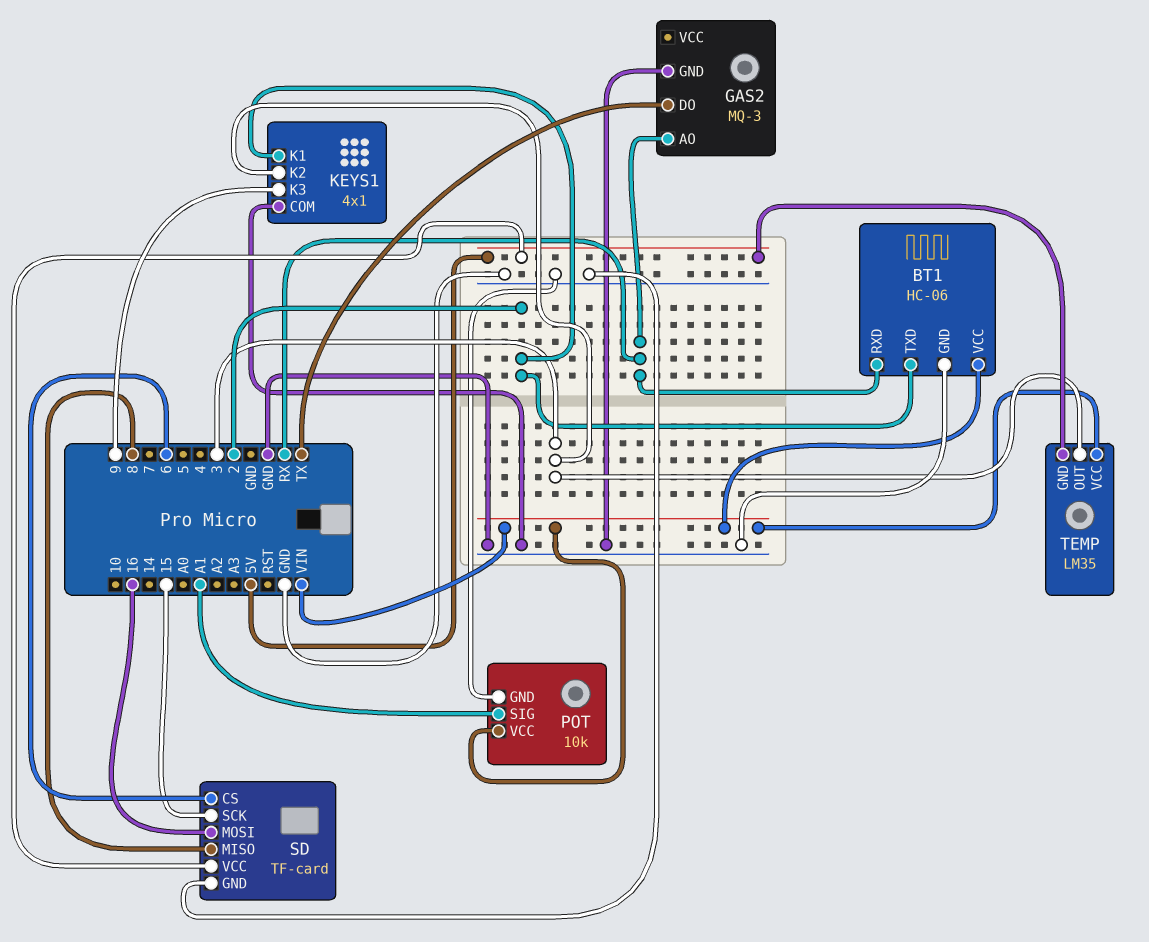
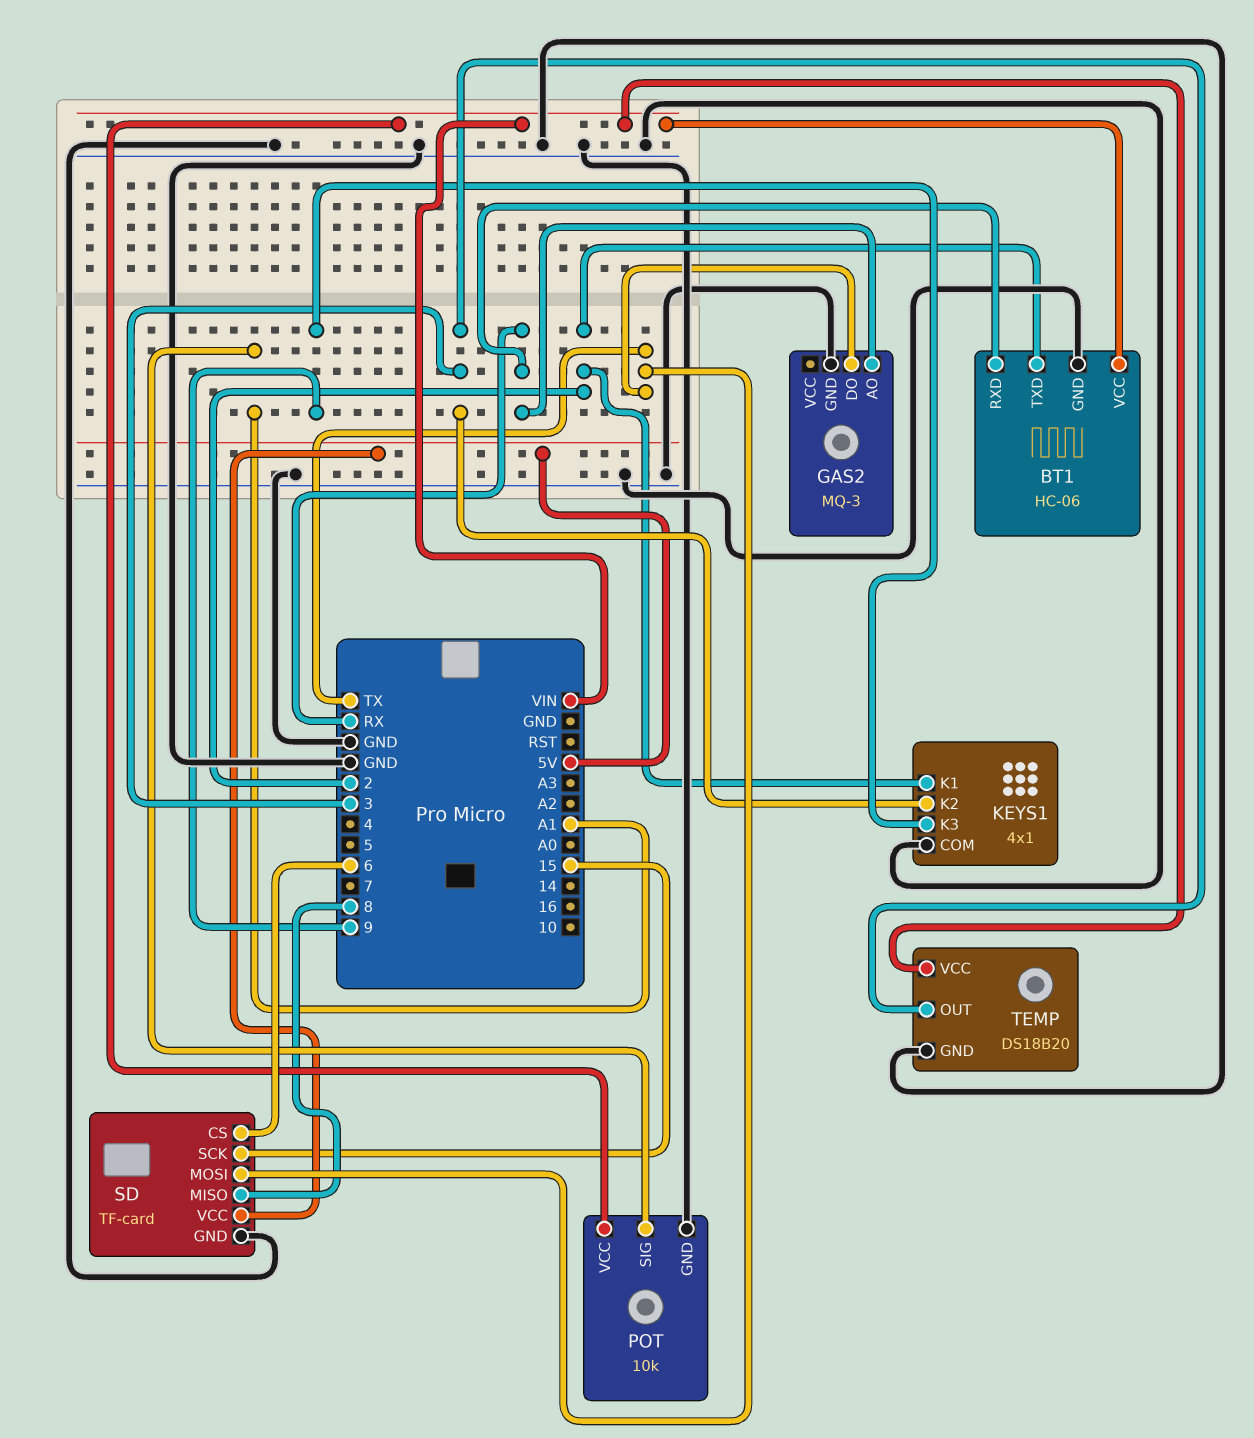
SD pin MOSI: 16 -> TX
TEMP: LM35 -> DS18B20
TEMP pin GND: 5V -> GND

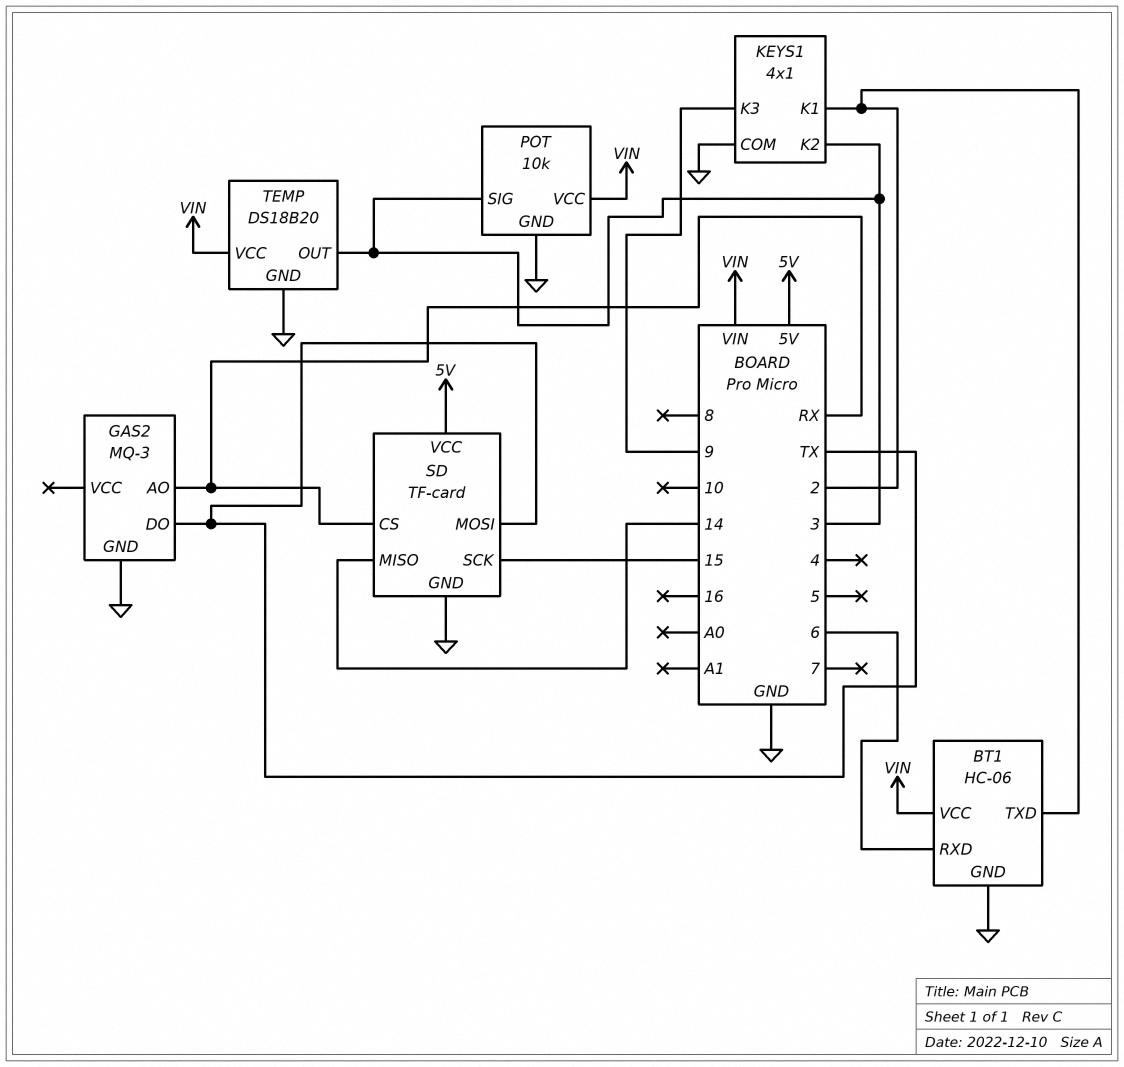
BT1 pin RXD: RX -> 6
POT pin SIG: A1 -> 3
SD pin CS: 6 -> RX
SD pin MISO: 8 -> 14

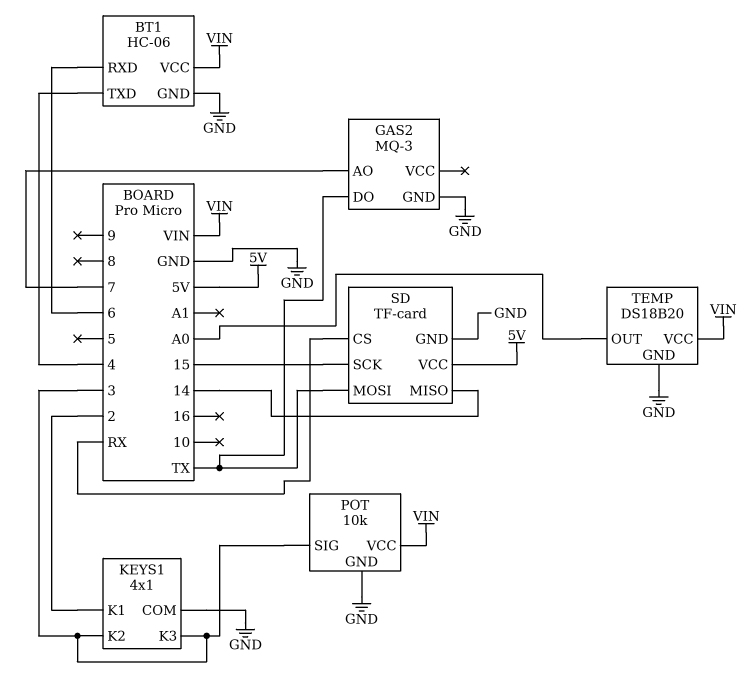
BT1 pin TXD: 2 -> 4
GAS2 pin AO: RX -> 7
KEYS1 pin K3: 9 -> 3
TEMP pin OUT: 3 -> A0

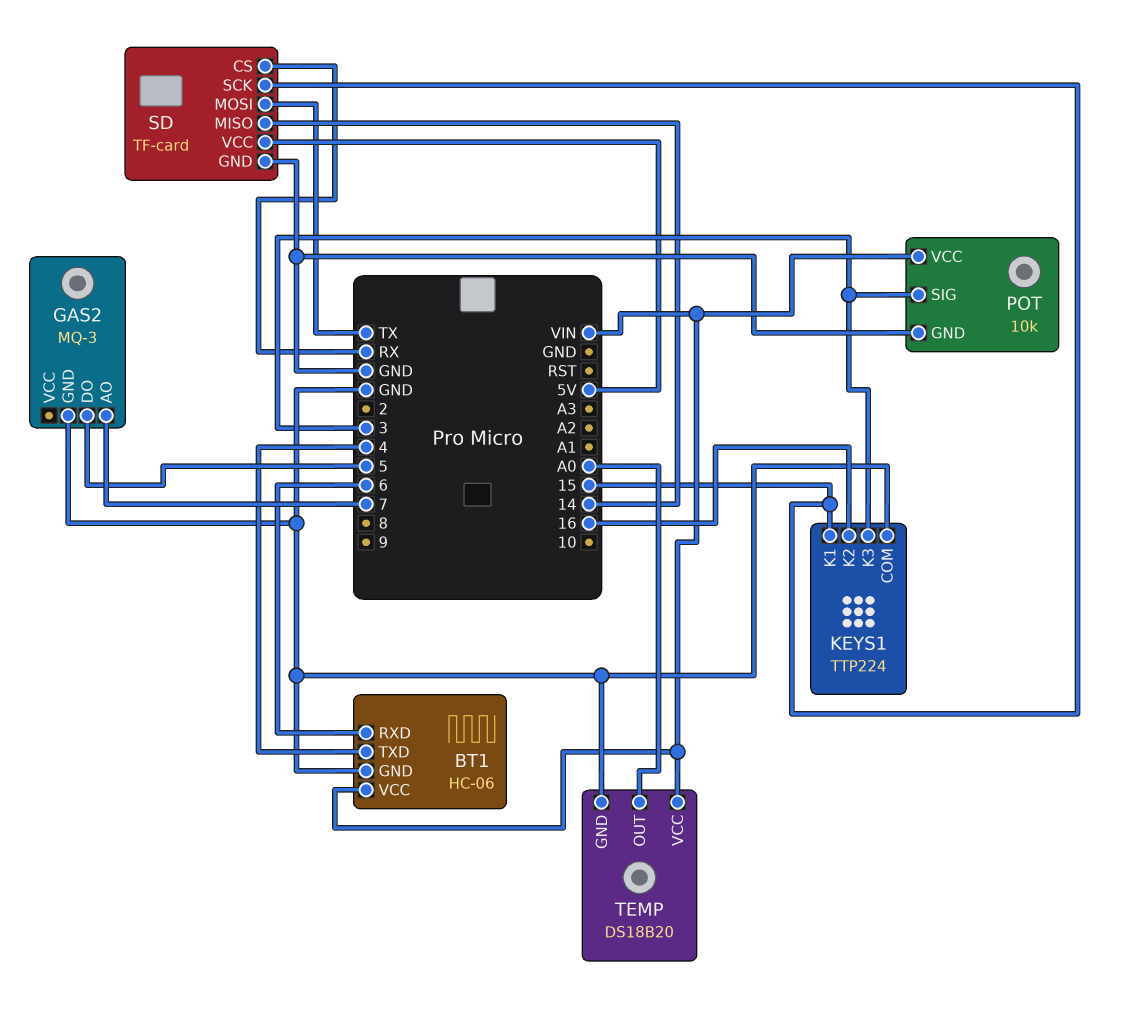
GAS2 pin DO: TX -> 5
KEYS1: 4x1 -> TTP224
KEYS1 pin K1: 2 -> 15
KEYS1 pin K2: 3 -> 16

